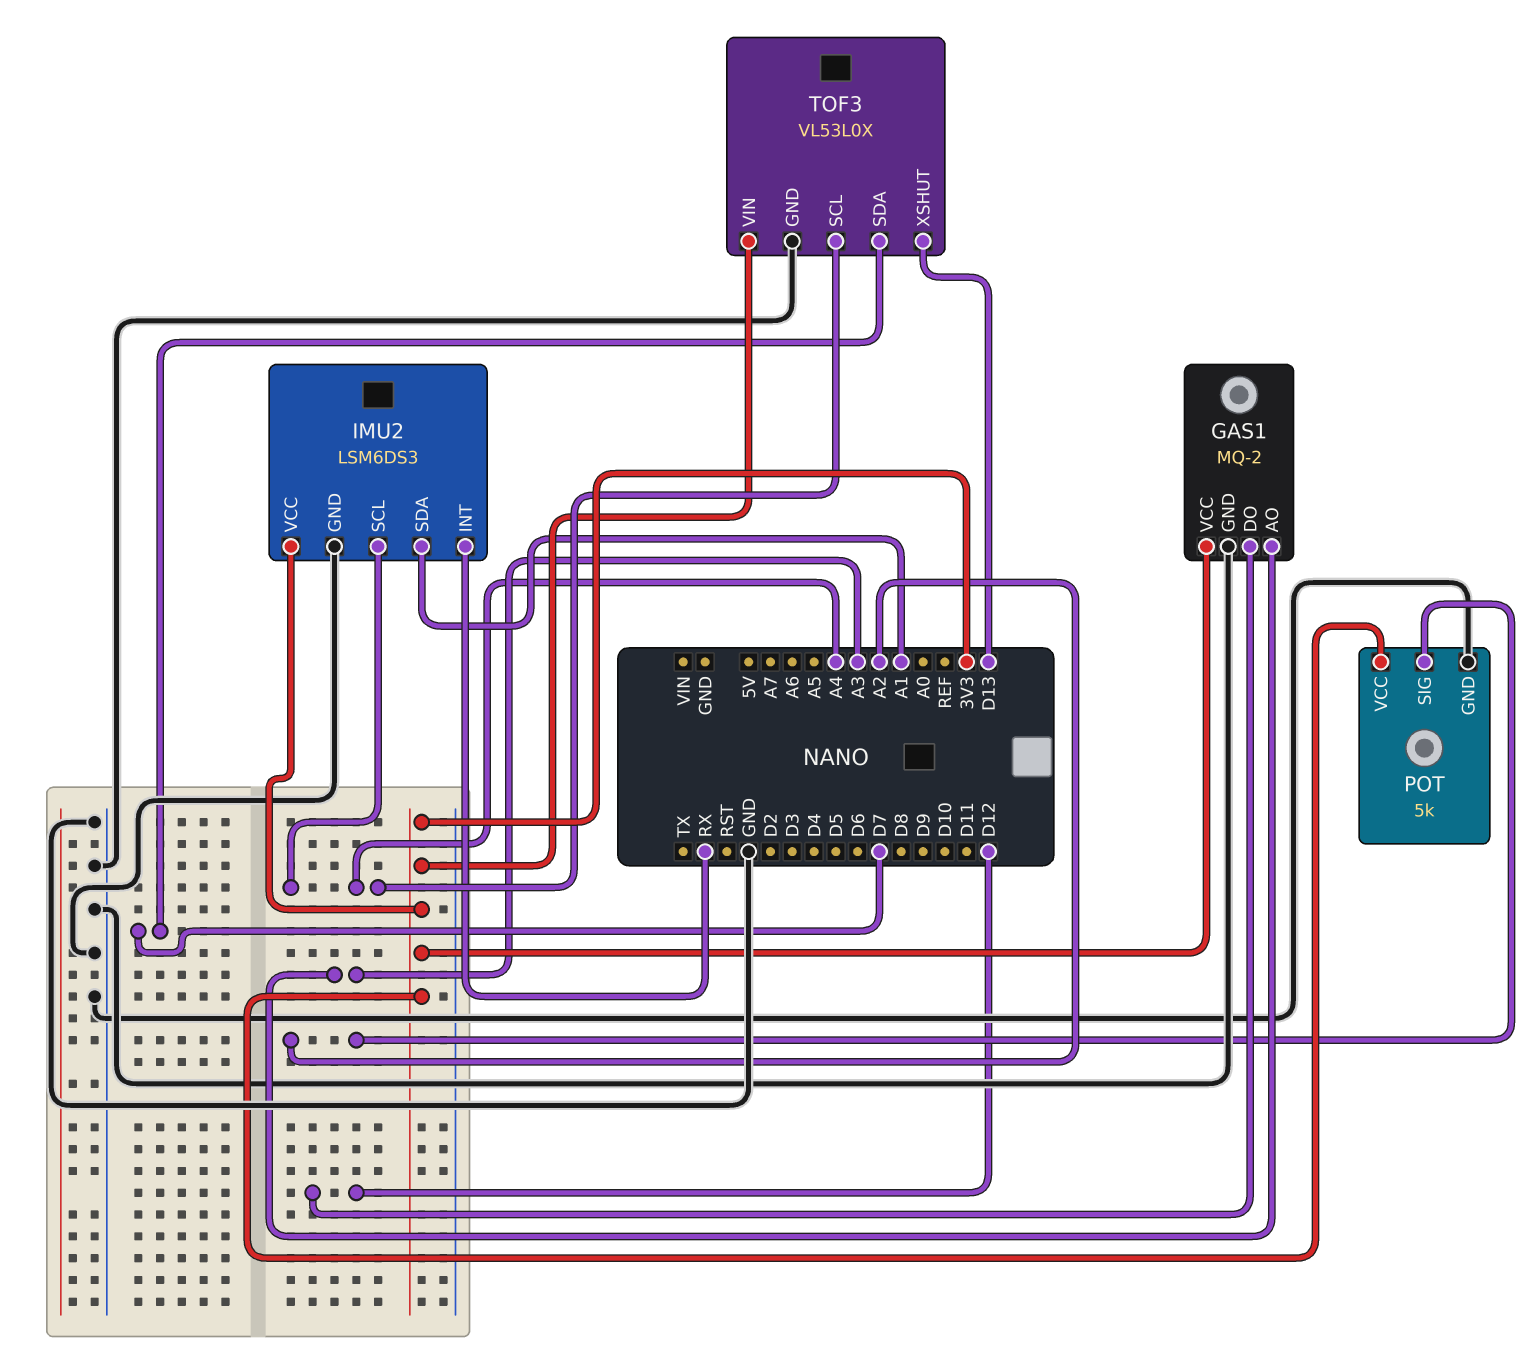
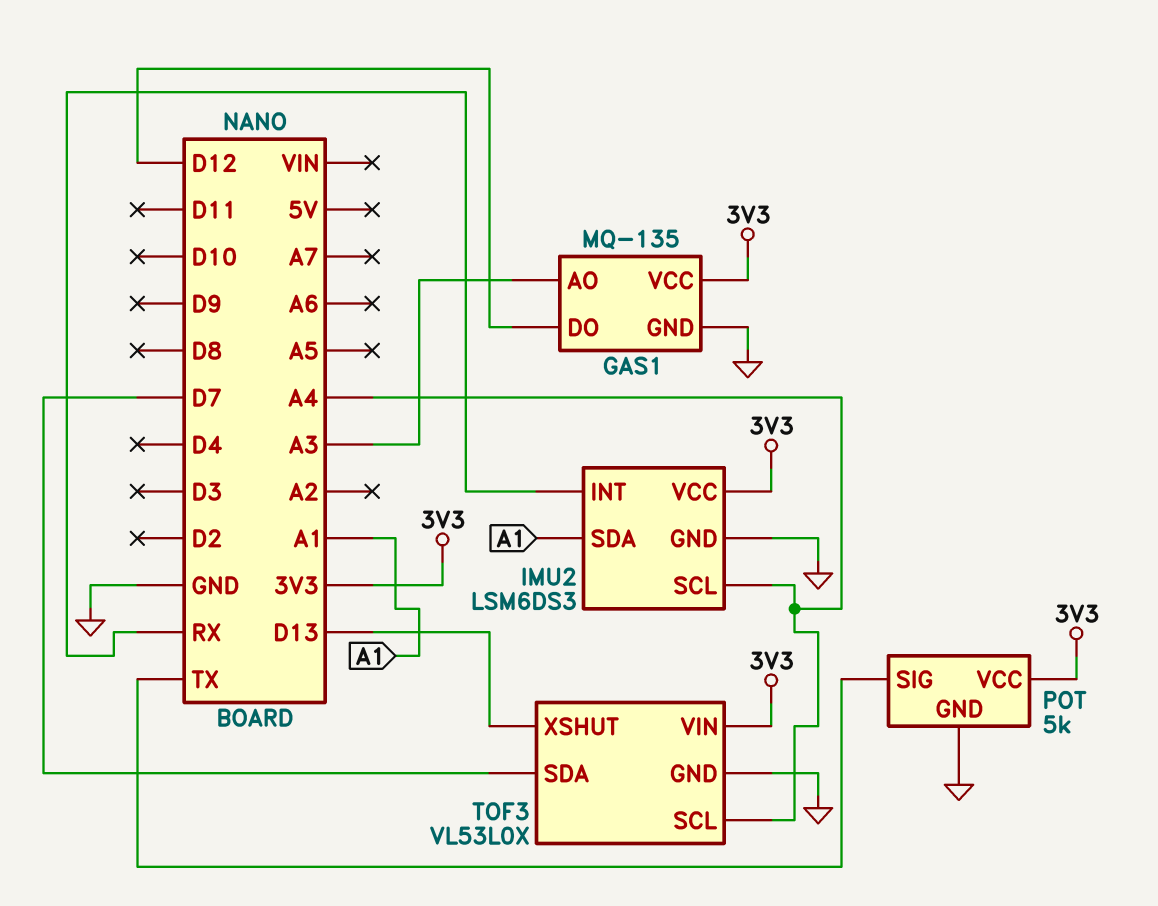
GAS1: MQ-2 -> MQ-135
POT pin SIG: A2 -> TX

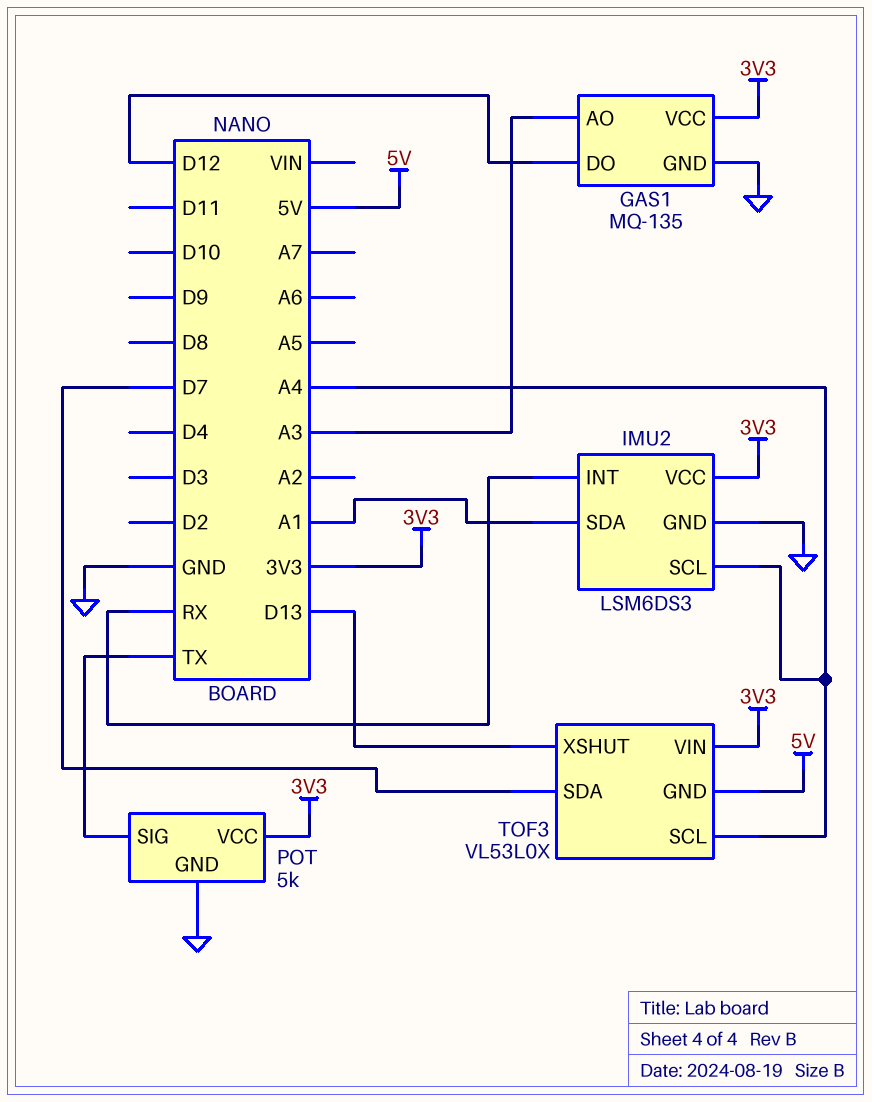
TOF3 pin GND: GND -> 5V

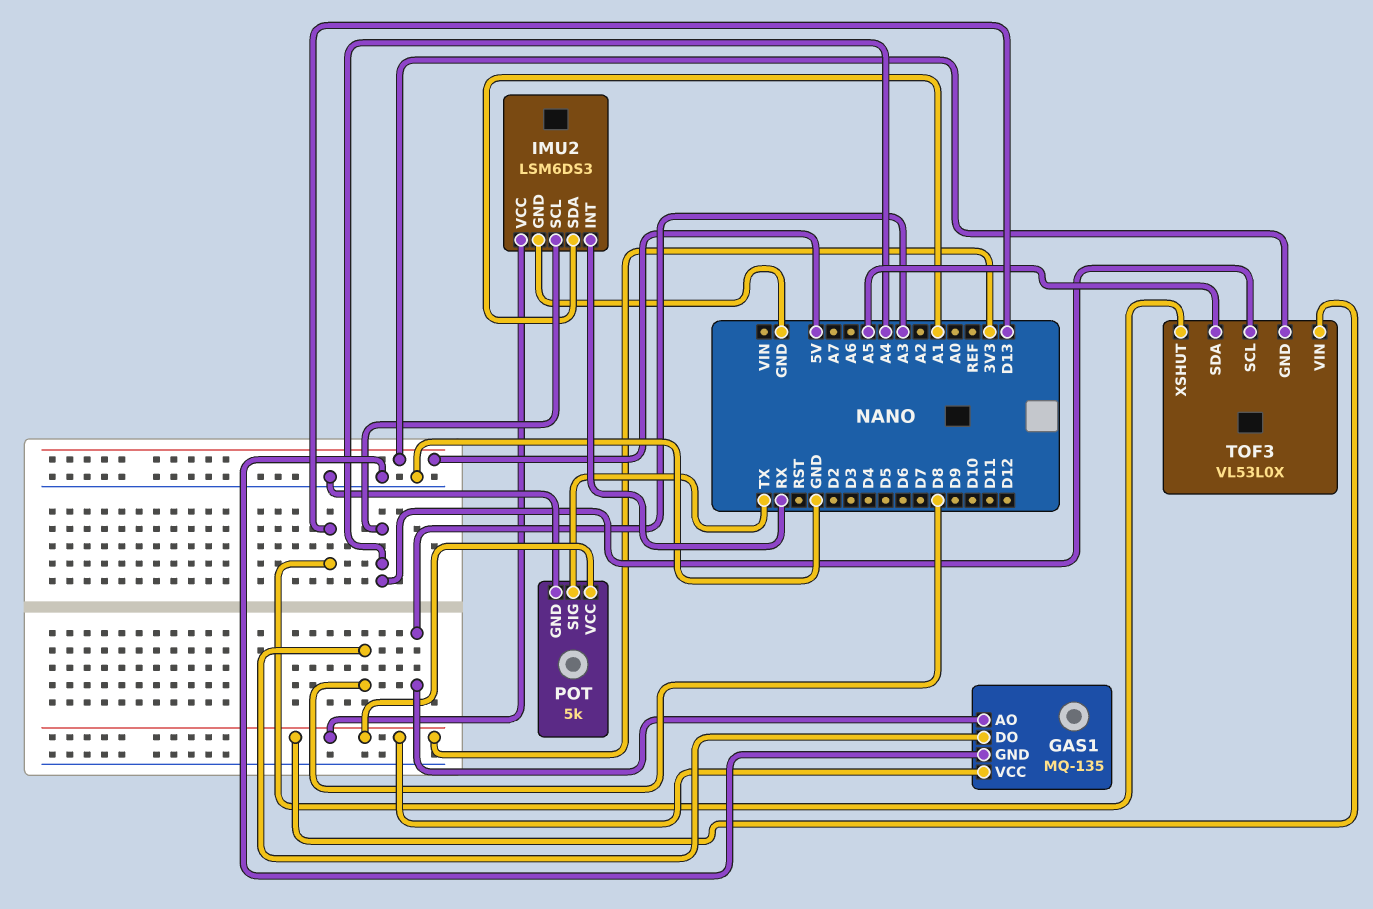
GAS1 pin DO: D12 -> D8
TOF3 pin SDA: D7 -> A5

